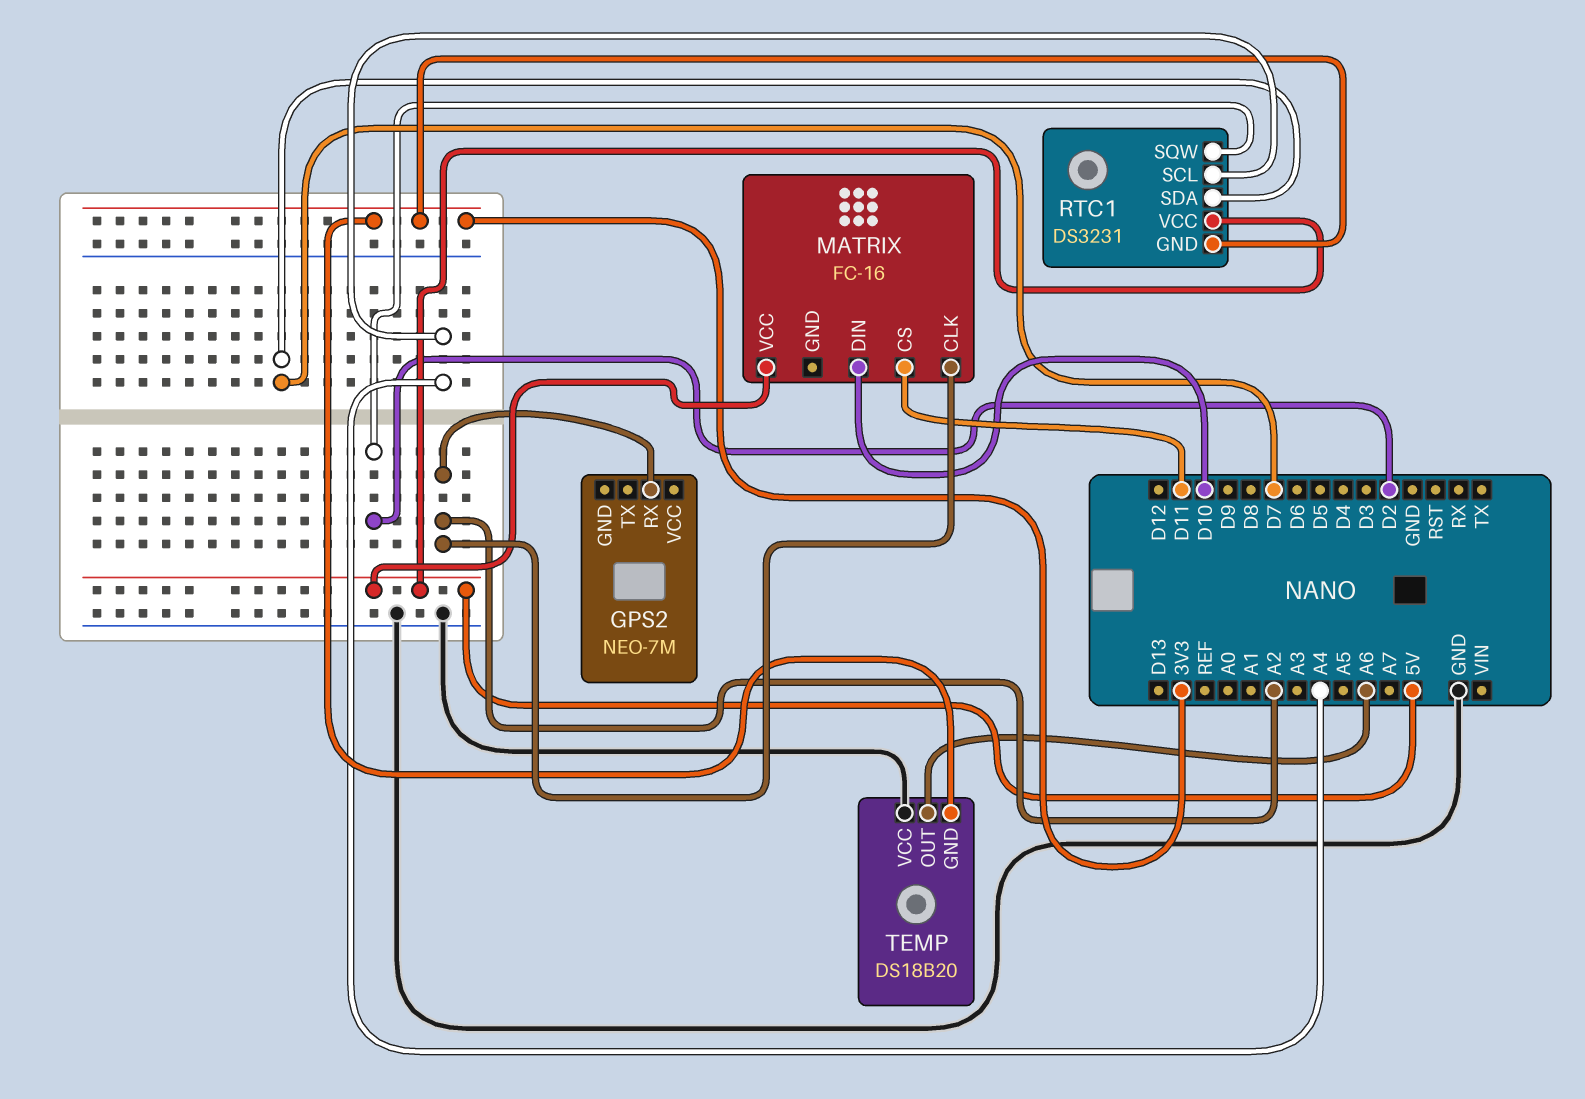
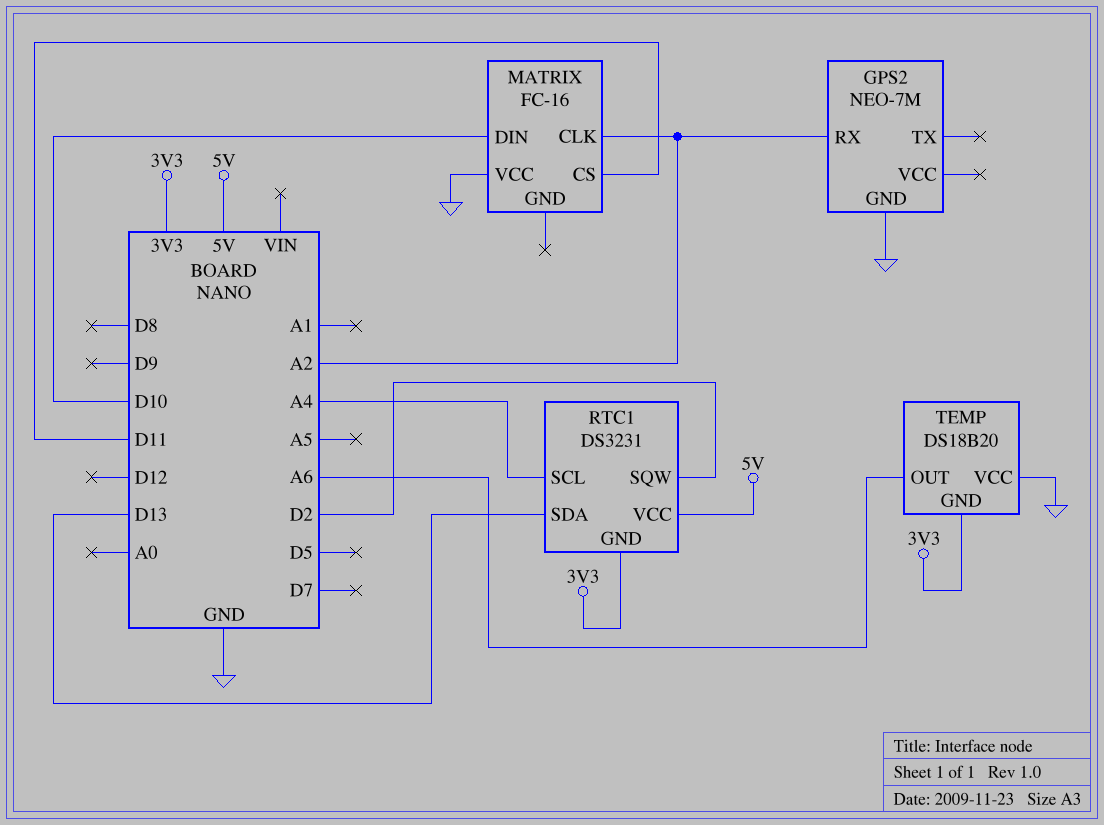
GPS2 pin GND: none -> GND
MATRIX pin VCC: 5V -> GND
RTC1 pin SDA: D7 -> D13

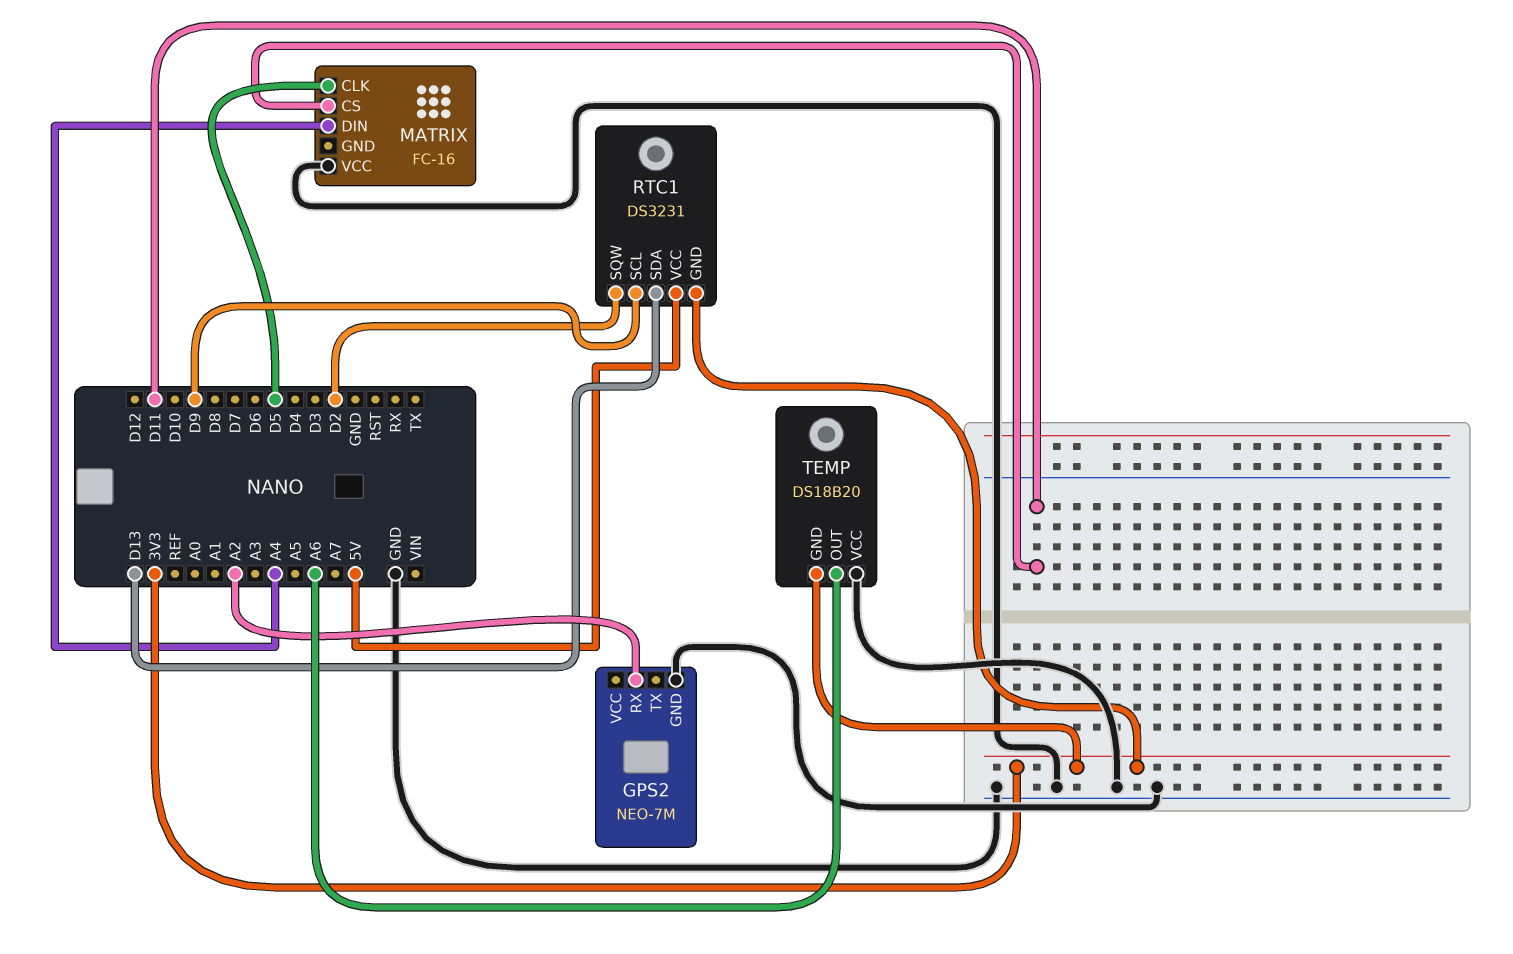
MATRIX pin CLK: A2 -> D5
MATRIX pin DIN: D10 -> A4
RTC1 pin SCL: A4 -> D9

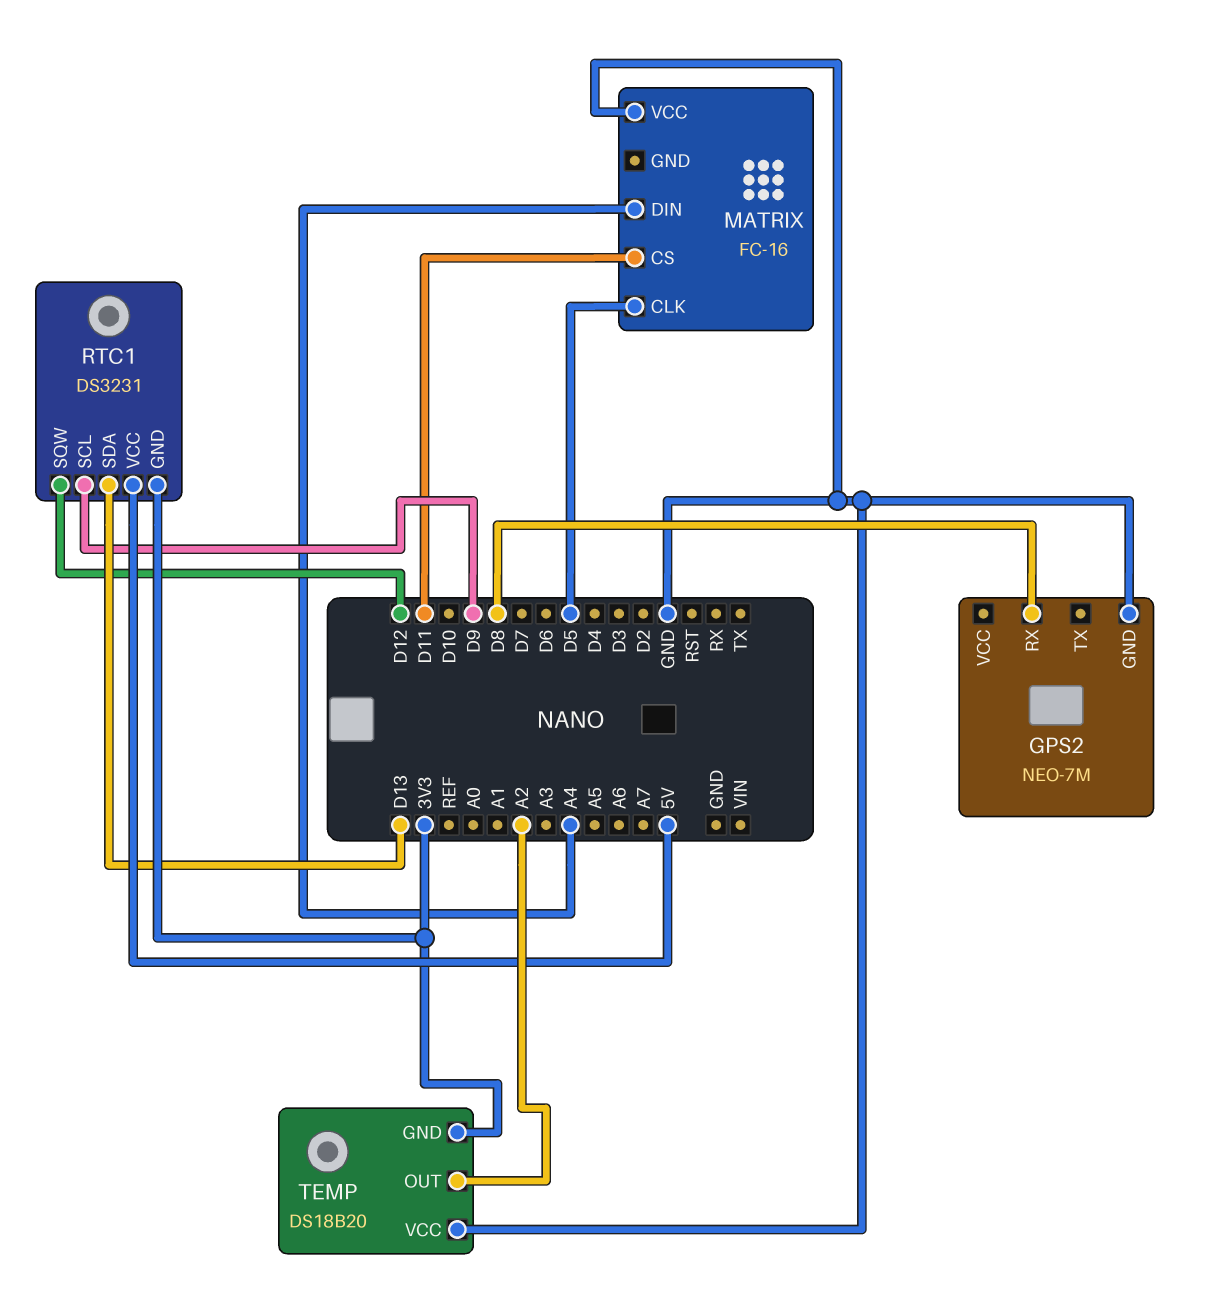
GPS2 pin RX: A2 -> D8
RTC1 pin SQW: D2 -> D12
TEMP pin OUT: A6 -> A2

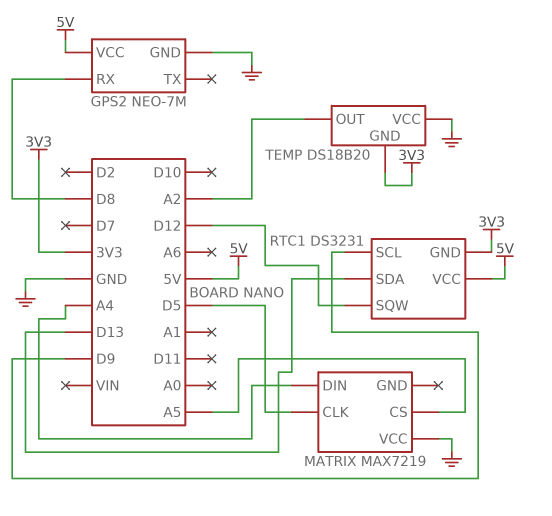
GPS2 pin VCC: none -> 5V
MATRIX: FC-16 -> MAX7219
MATRIX pin CS: D11 -> A5

